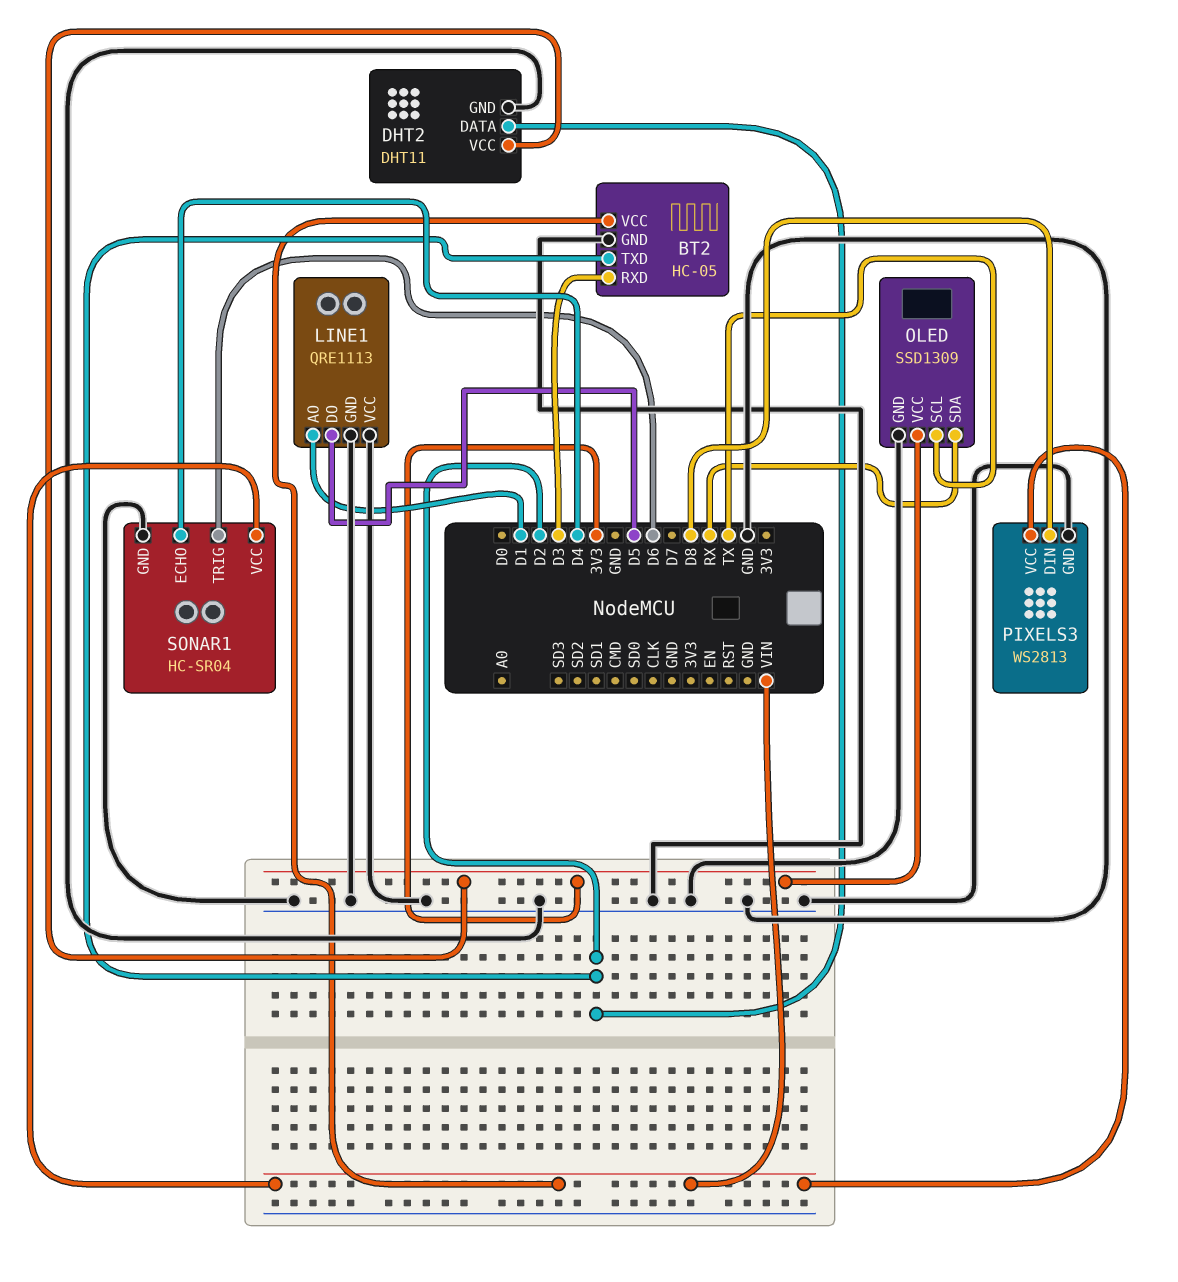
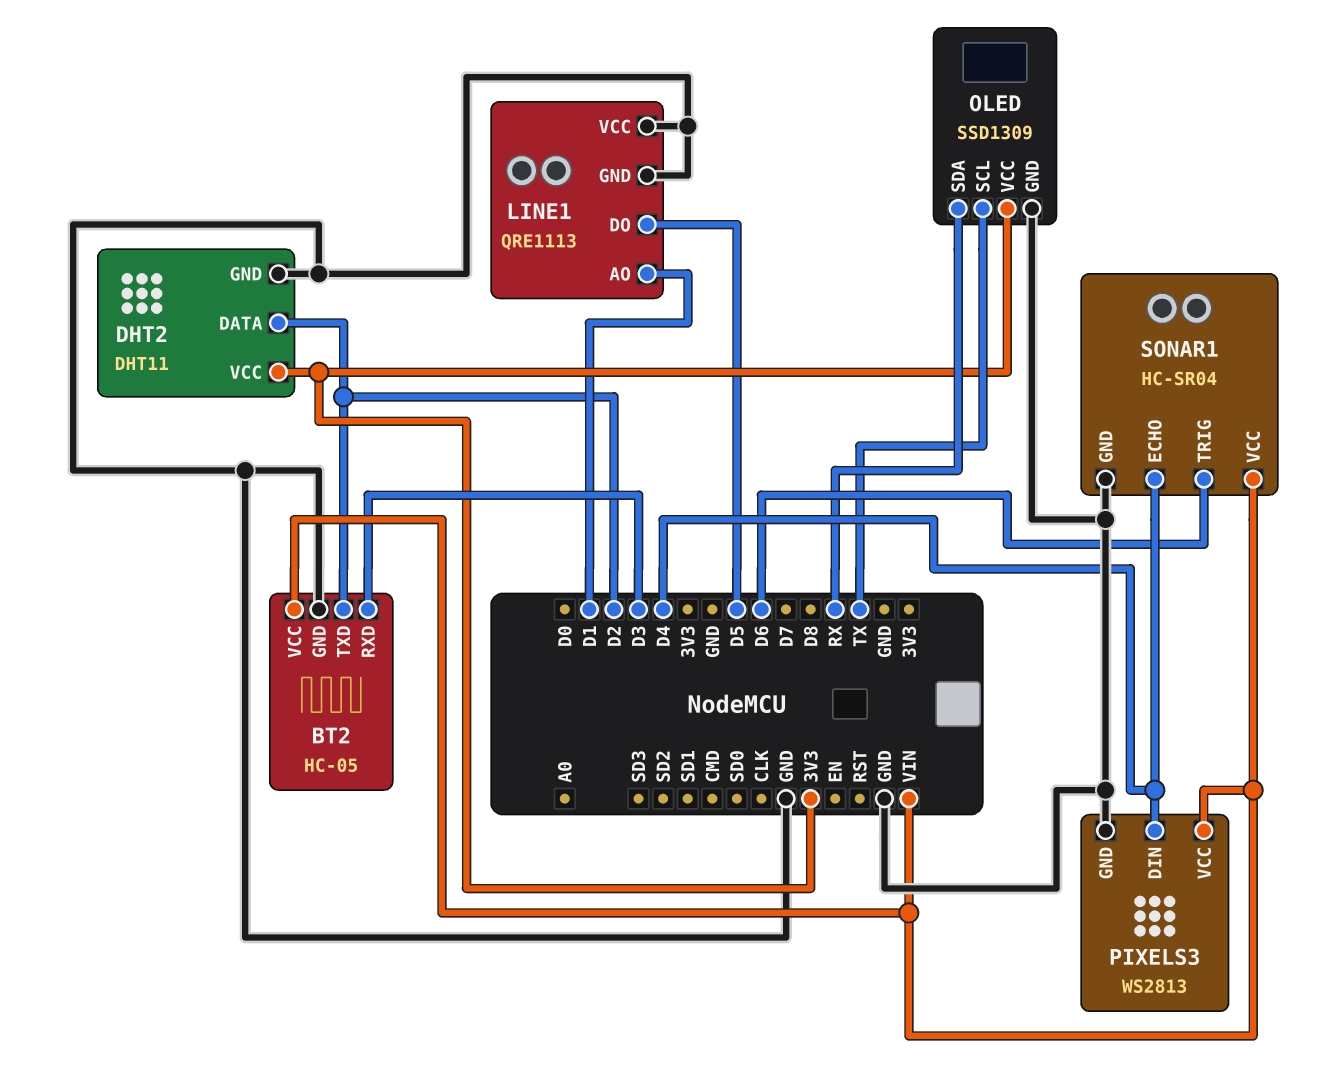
PIXELS3 pin DIN: D8 -> D4

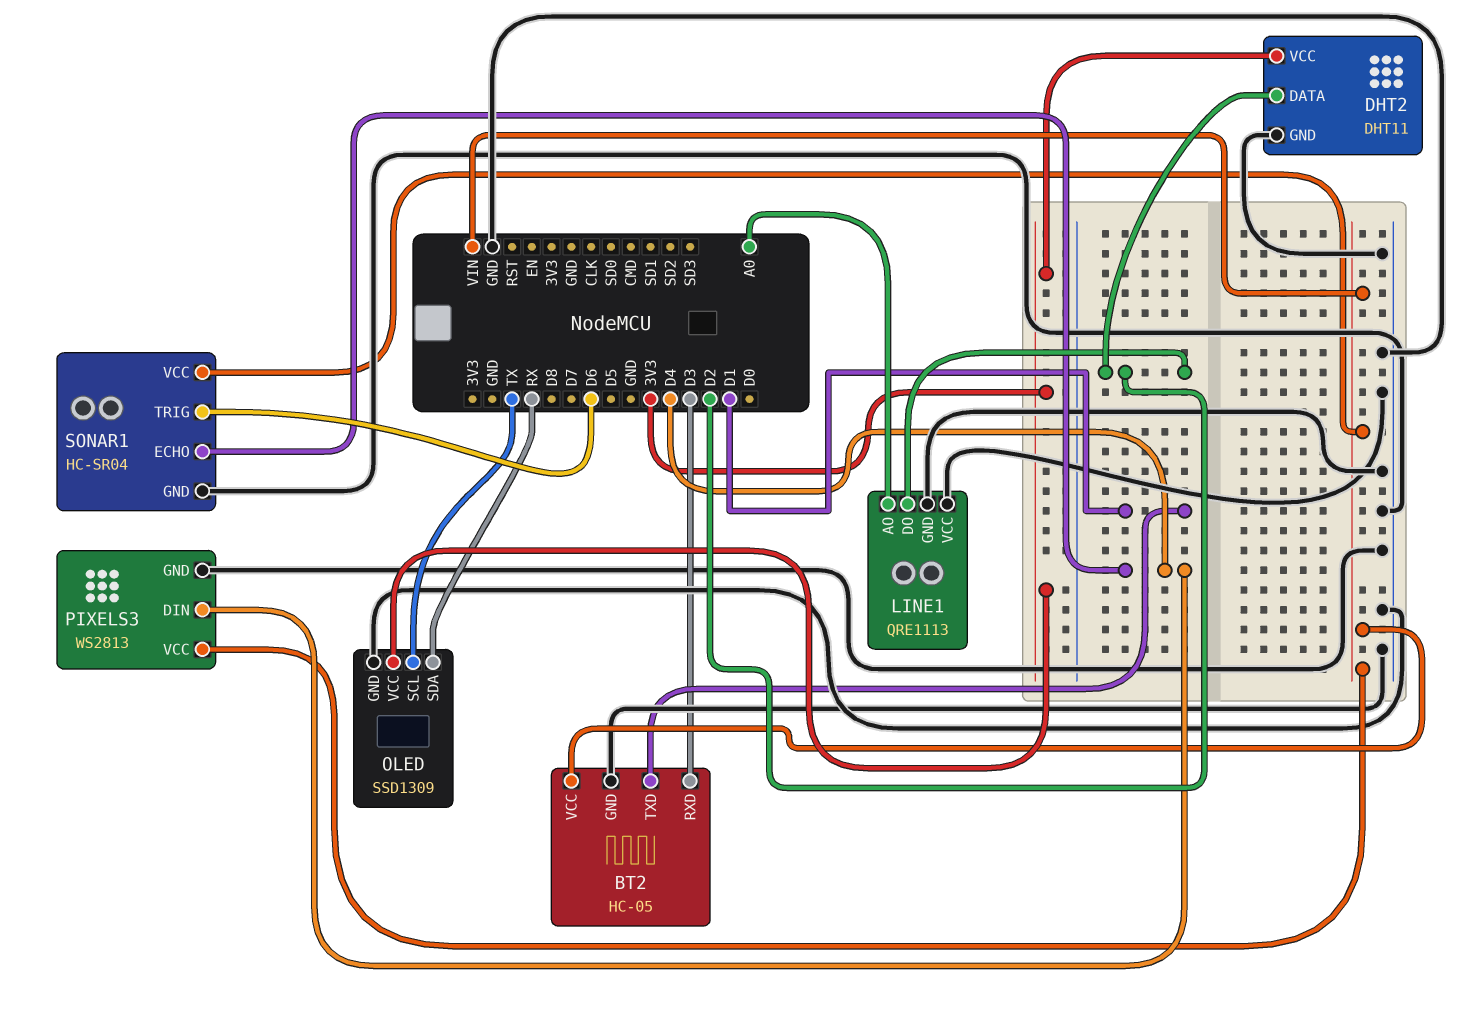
BT2 pin TXD: D2 -> D1
LINE1 pin AO: D1 -> A0
LINE1 pin DO: D5 -> D2

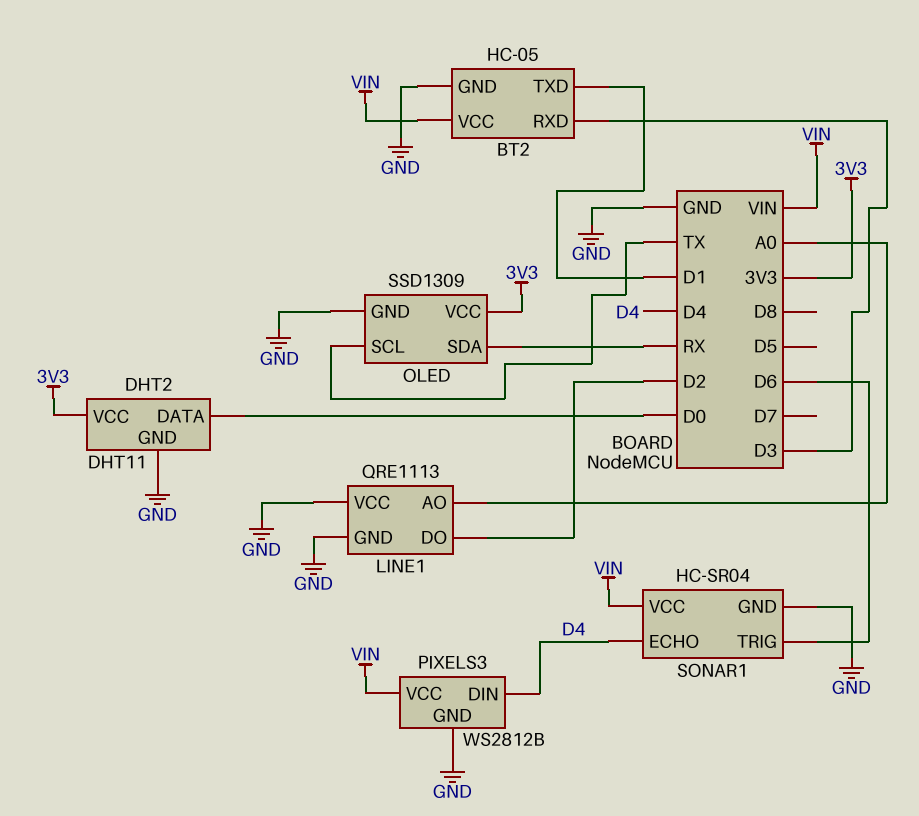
DHT2 pin DATA: D2 -> D0
PIXELS3: WS2813 -> WS2812B

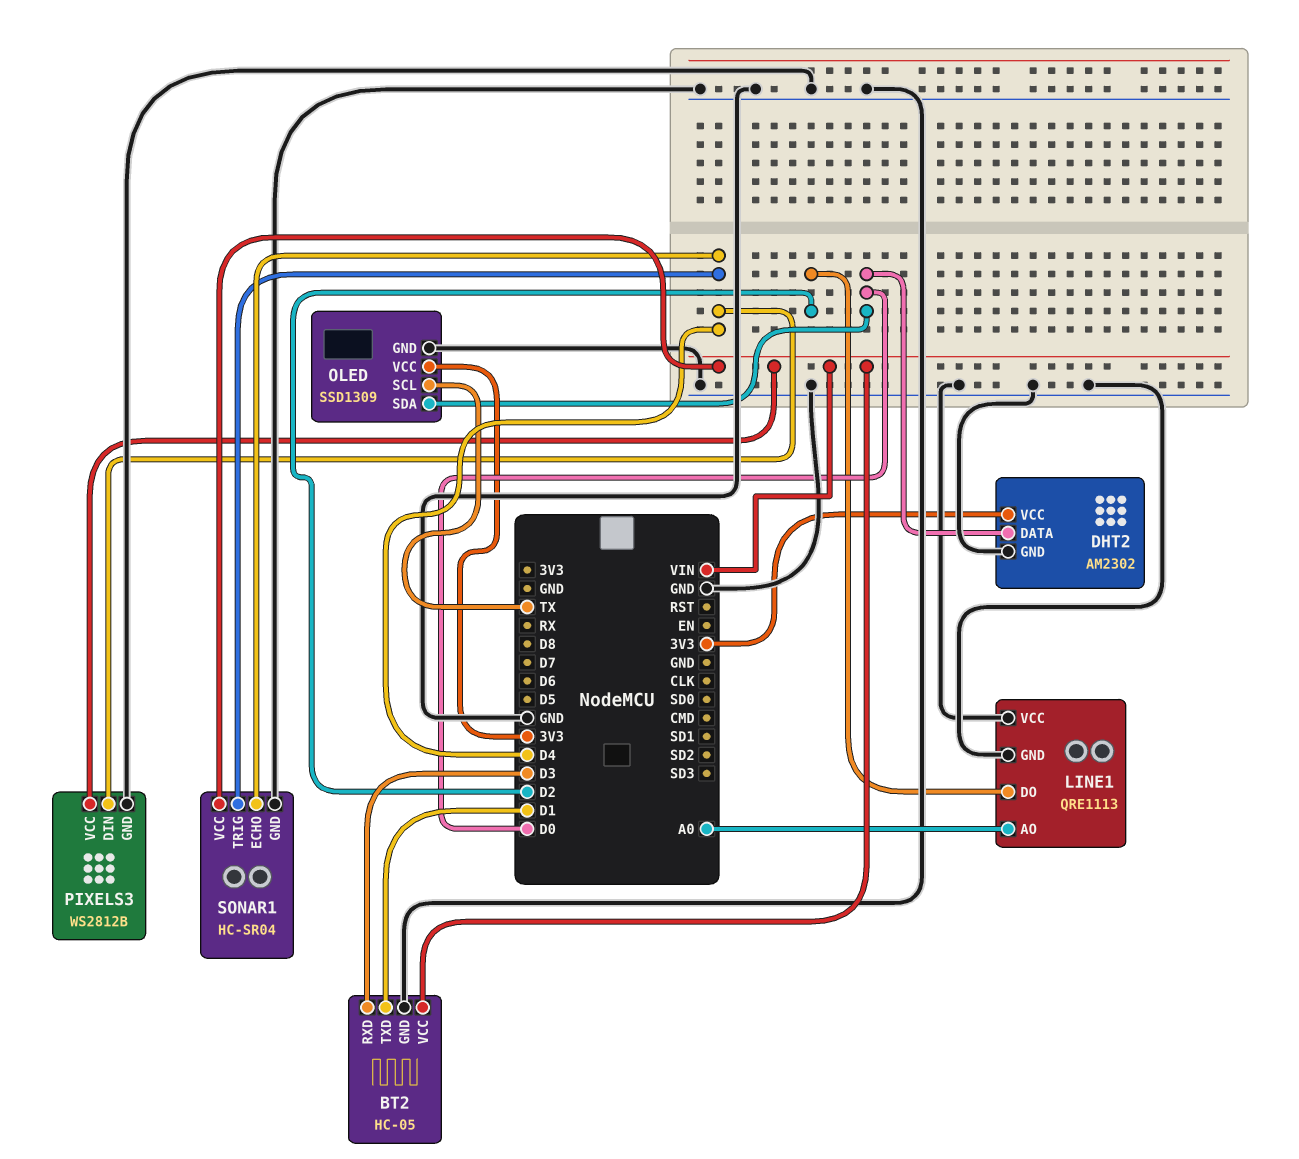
DHT2: DHT11 -> AM2302
OLED pin SDA: RX -> D0
SONAR1 pin TRIG: D6 -> D4

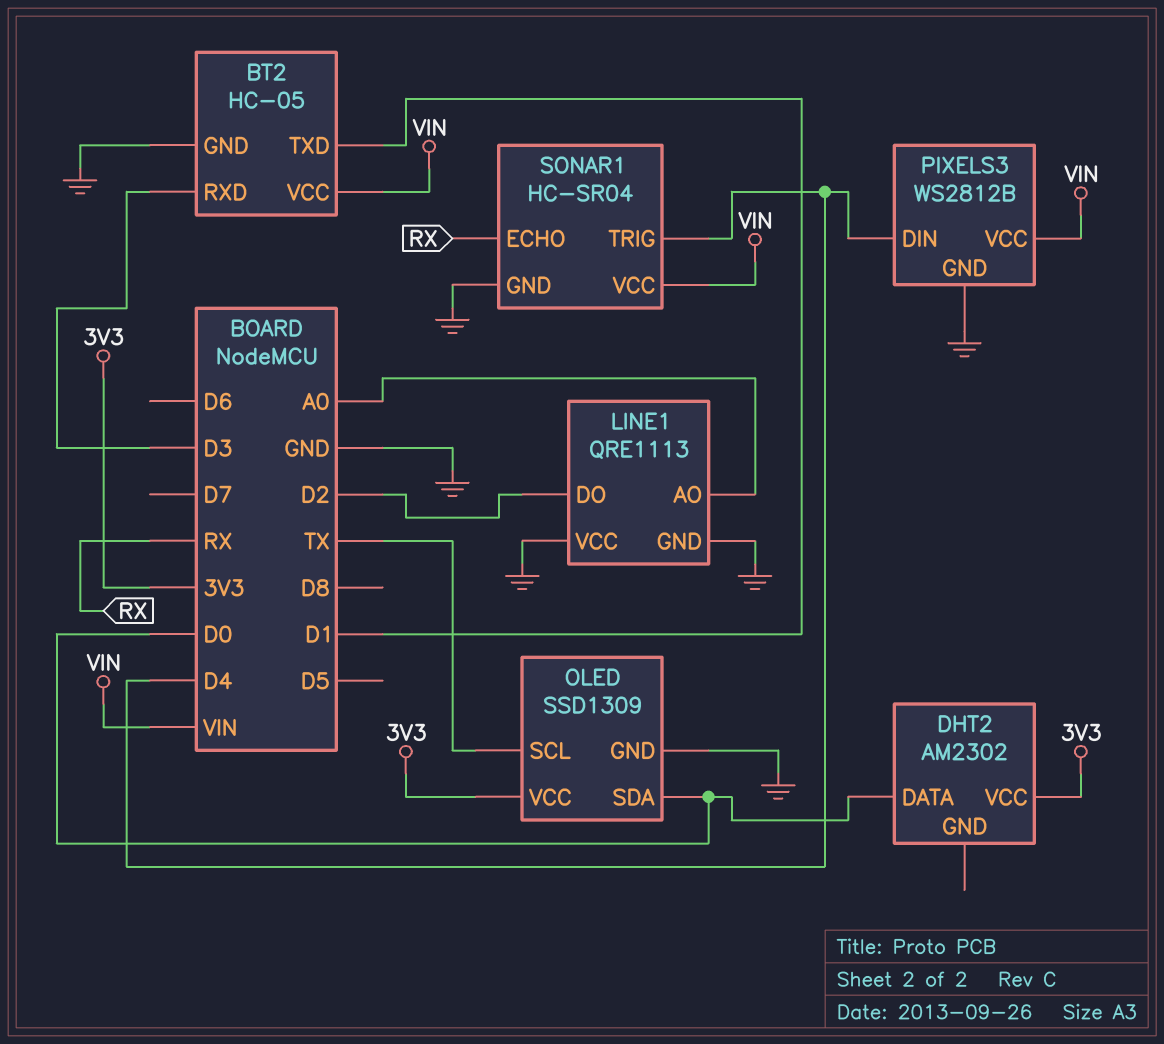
DHT2 pin GND: GND -> none
SONAR1 pin ECHO: D4 -> RX

